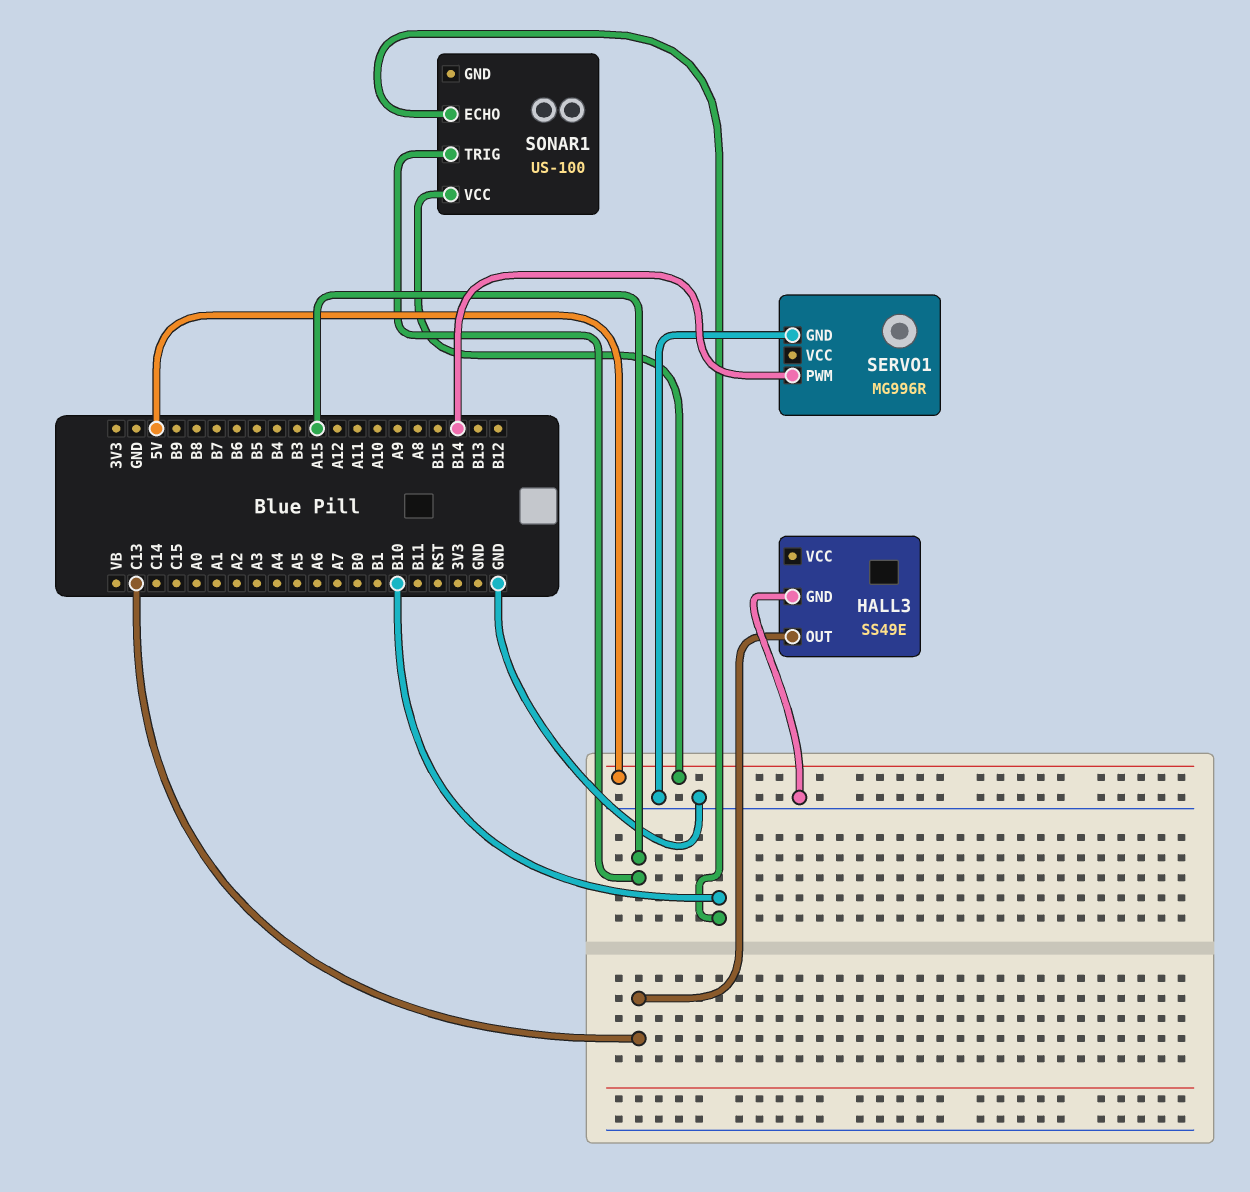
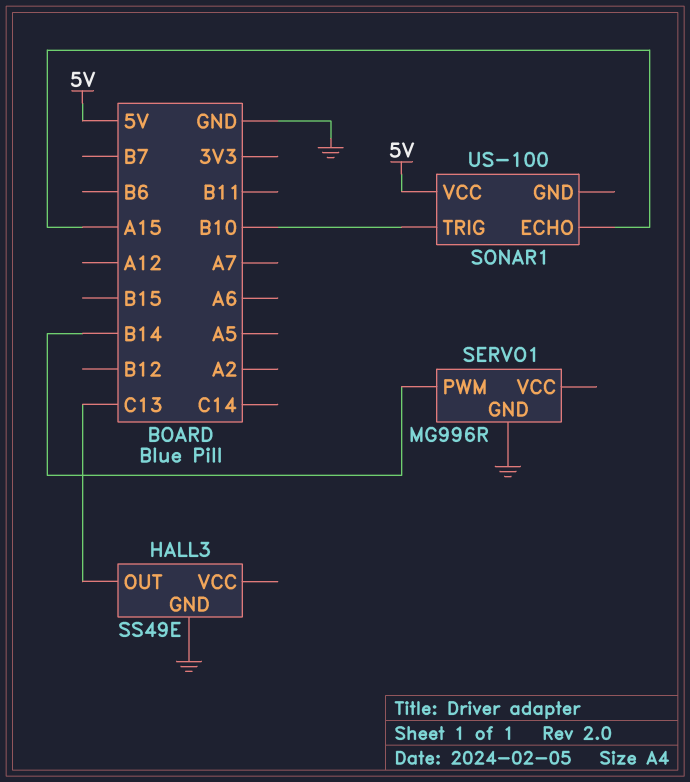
SONAR1 pin ECHO: B10 -> A15
SONAR1 pin TRIG: A15 -> B10

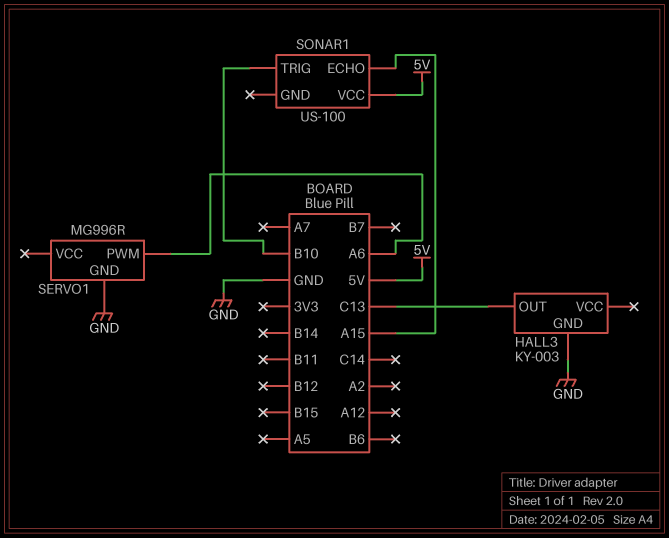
HALL3: SS49E -> KY-003
SERVO1 pin PWM: B14 -> A6

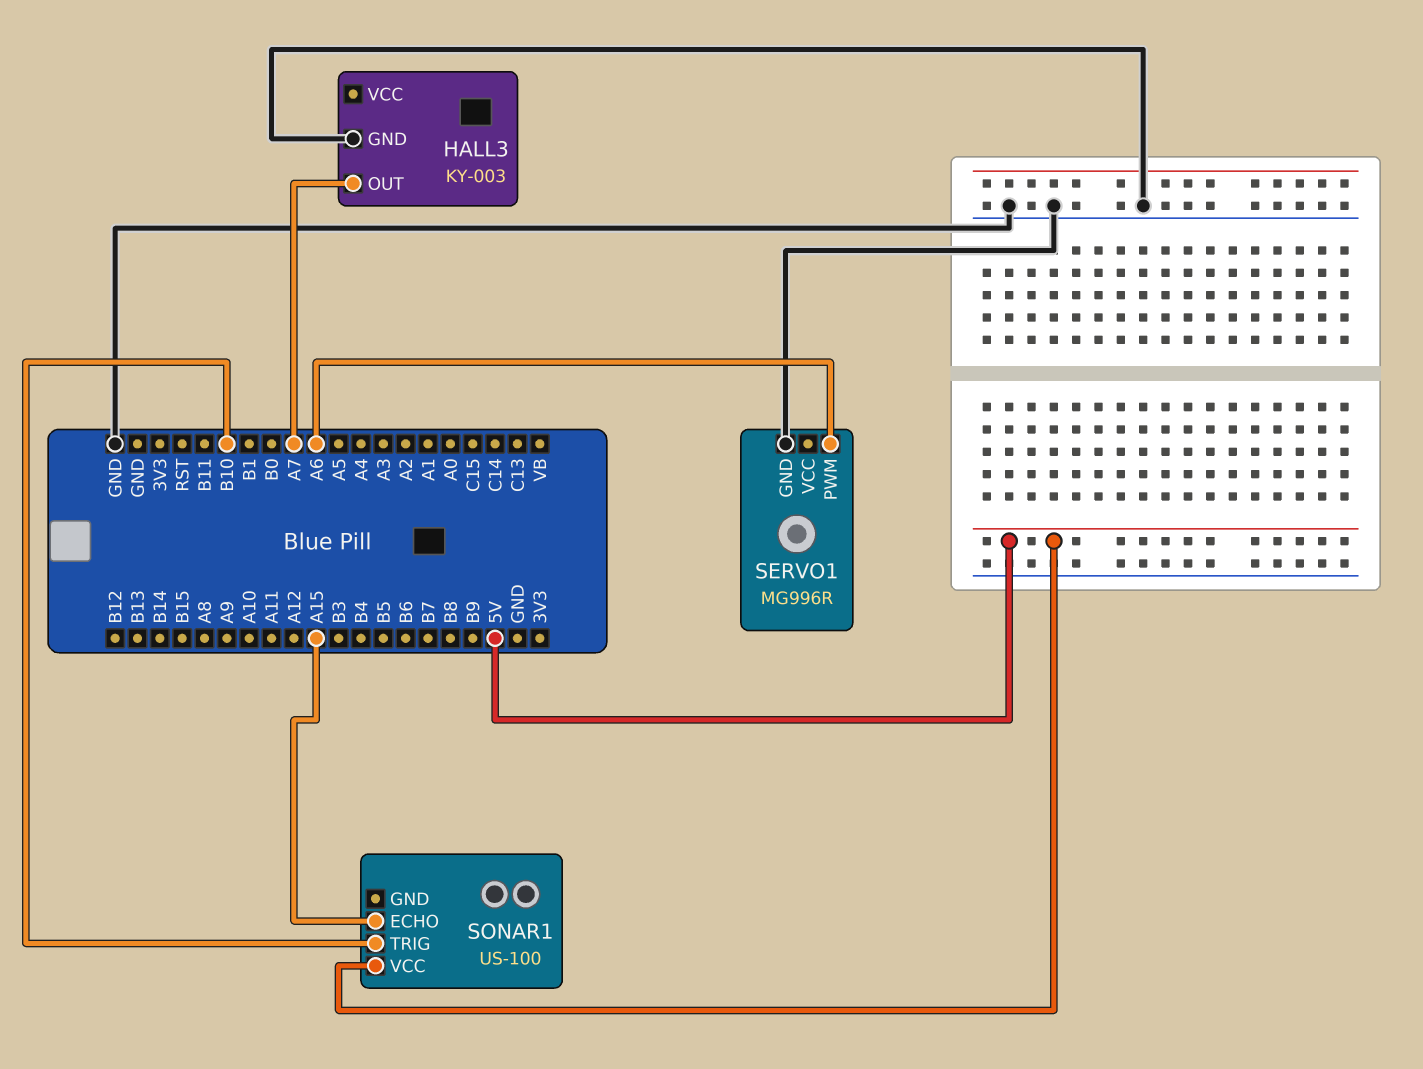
HALL3 pin OUT: C13 -> A7

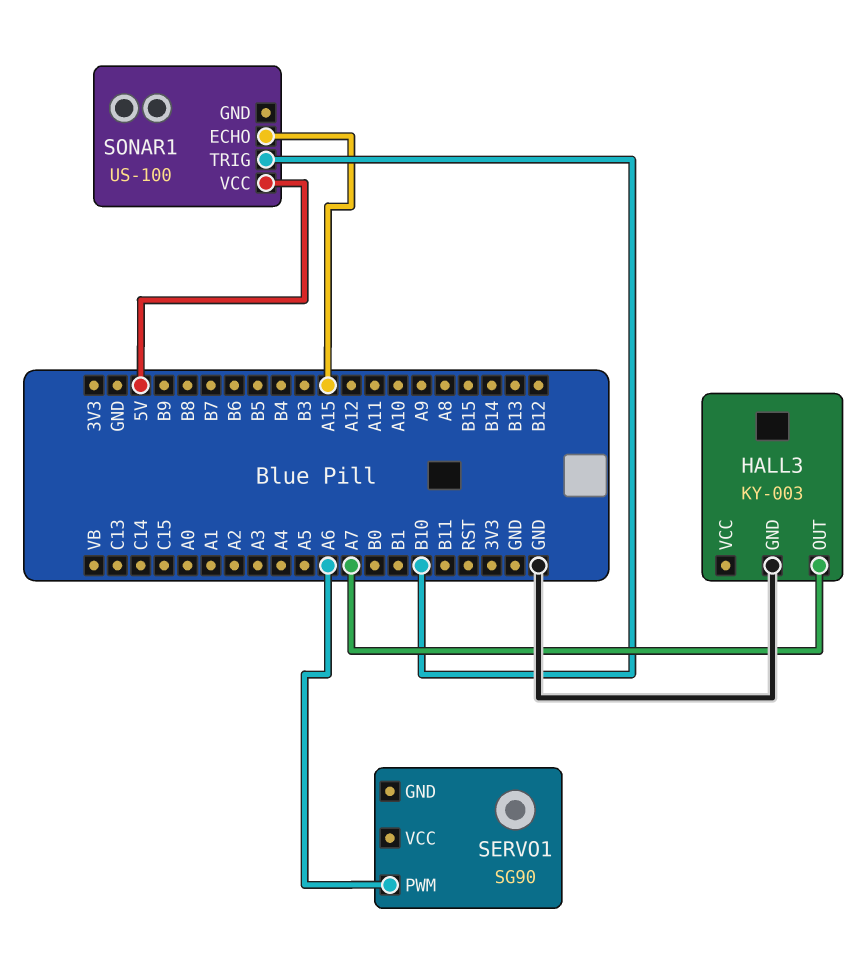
SERVO1: MG996R -> SG90
SERVO1 pin GND: GND -> none

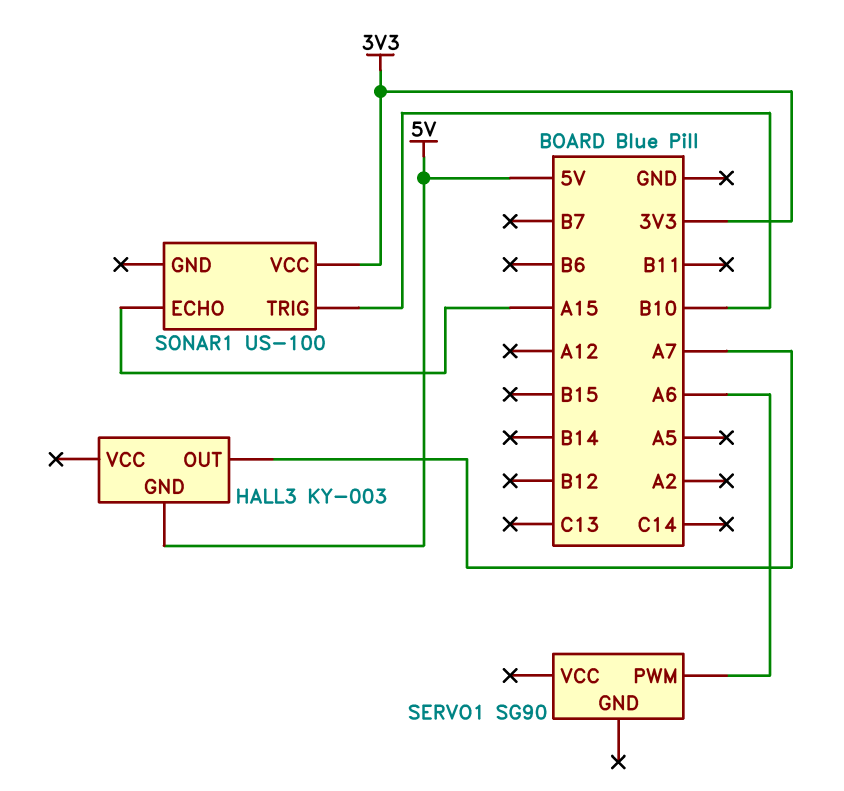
HALL3 pin GND: GND -> 5V
SONAR1 pin VCC: 5V -> 3V3

